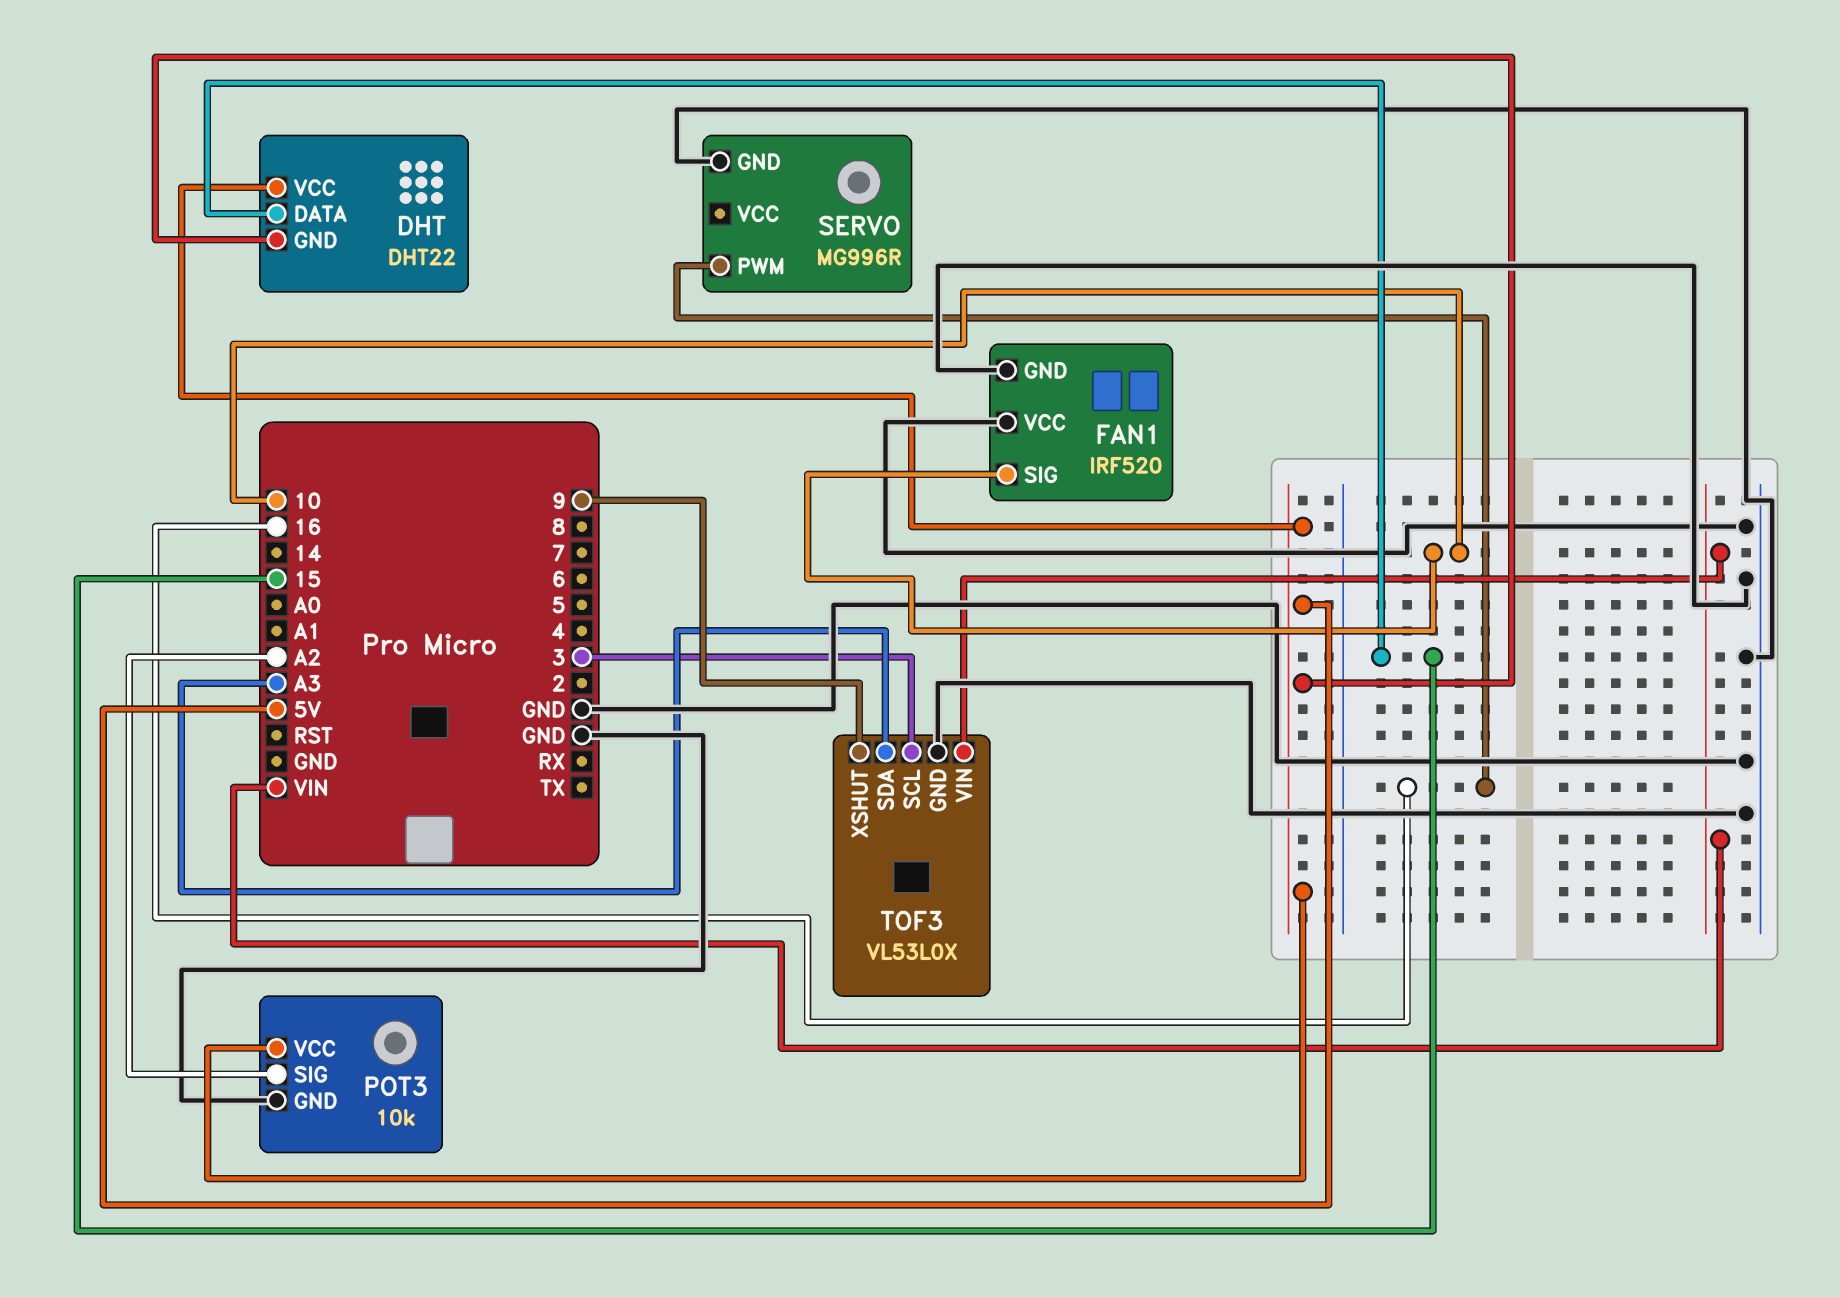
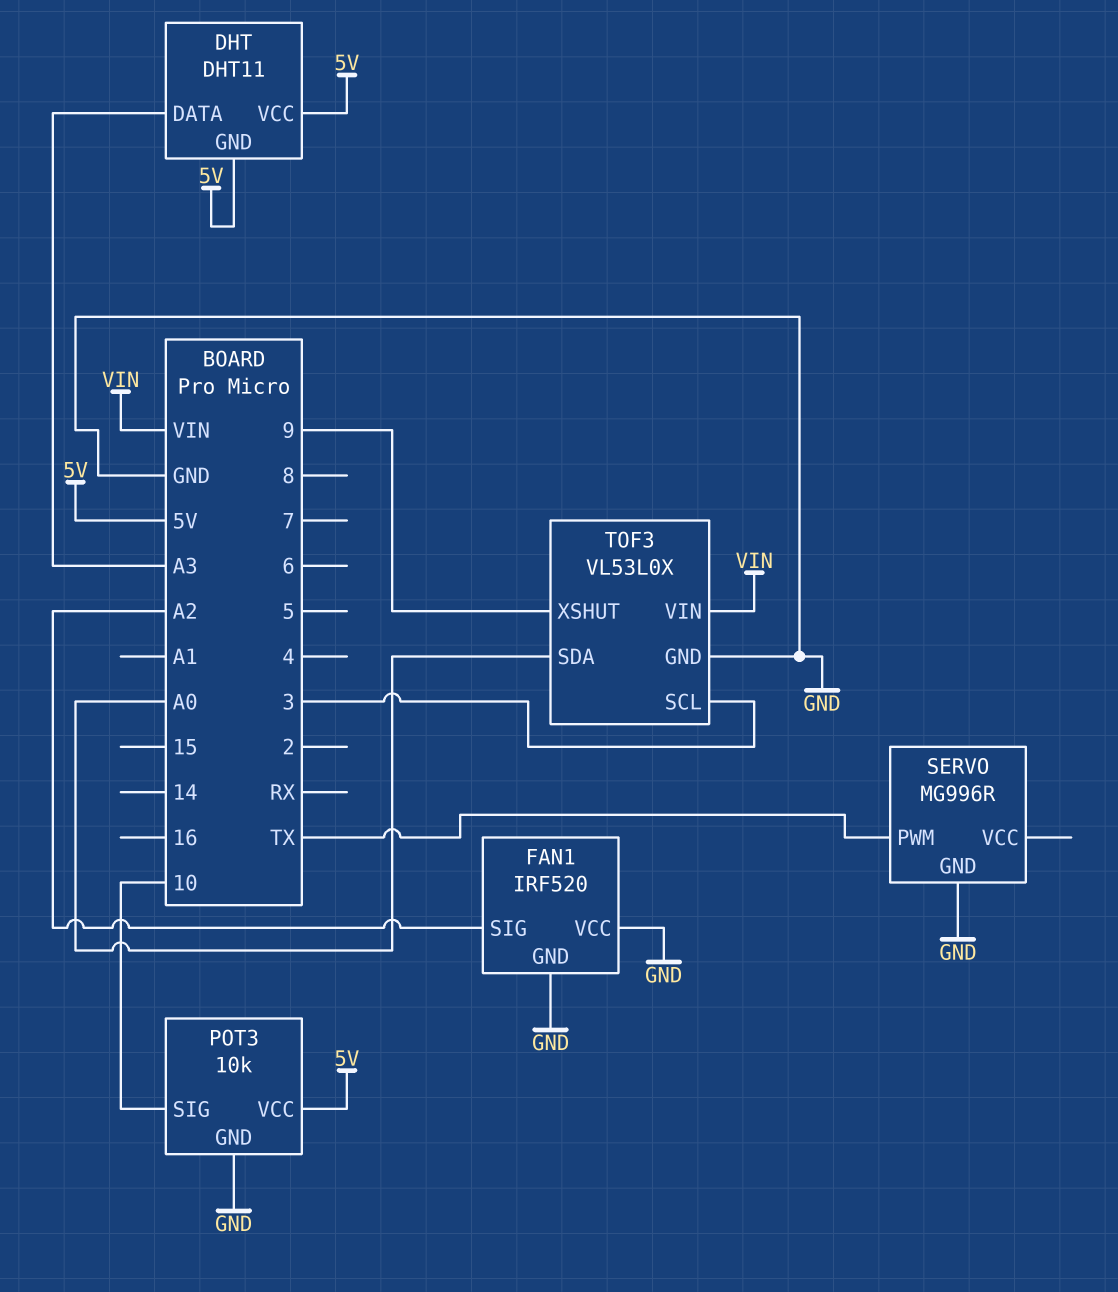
DHT: DHT22 -> DHT11
DHT pin DATA: 15 -> A3
FAN1 pin SIG: 10 -> A2
POT3 pin SIG: A2 -> 10
SERVO pin PWM: 16 -> TX
TOF3 pin SDA: A3 -> A0

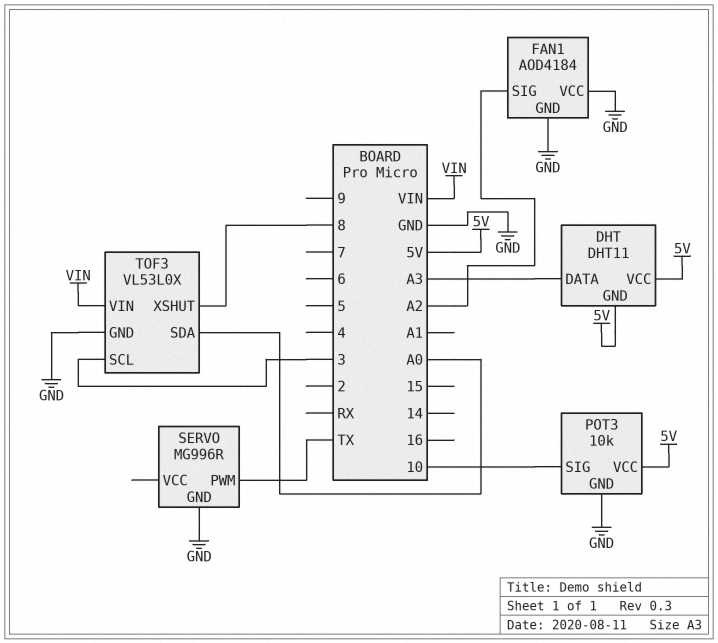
FAN1: IRF520 -> AOD4184
TOF3 pin XSHUT: 9 -> 8

